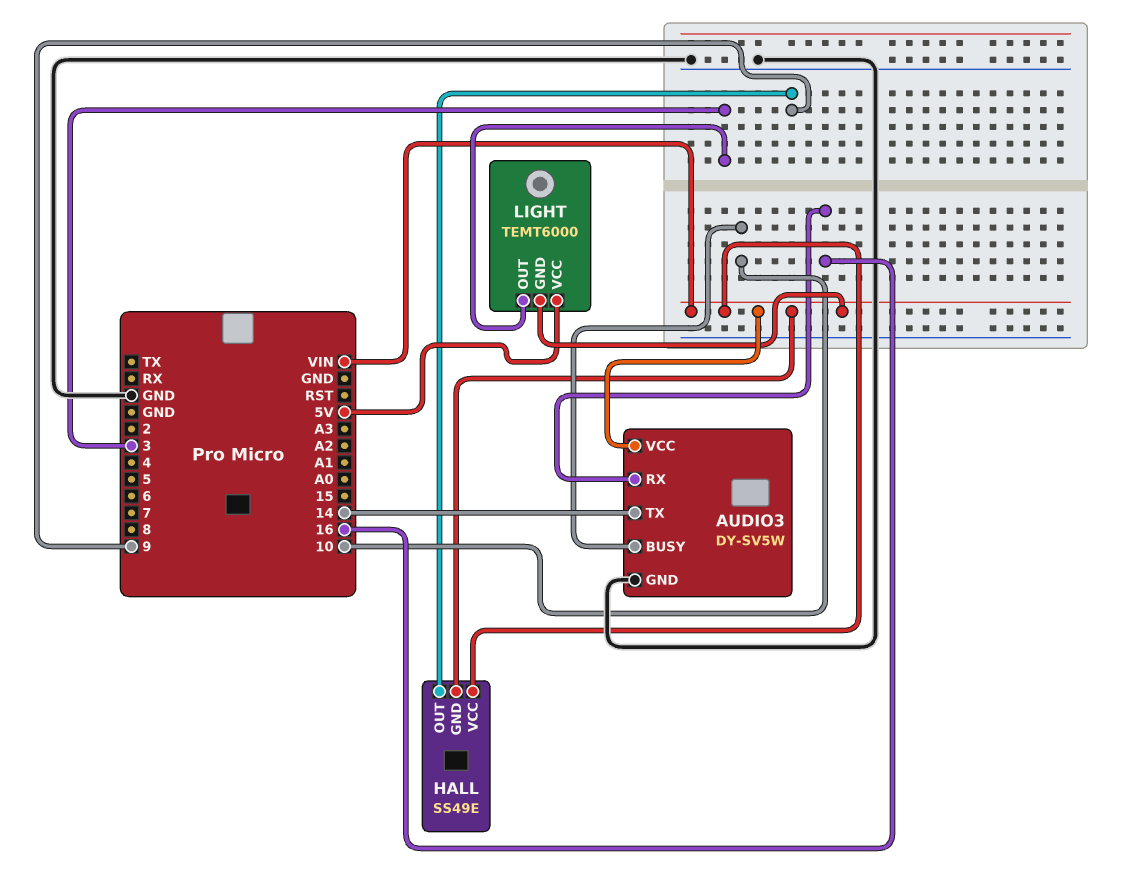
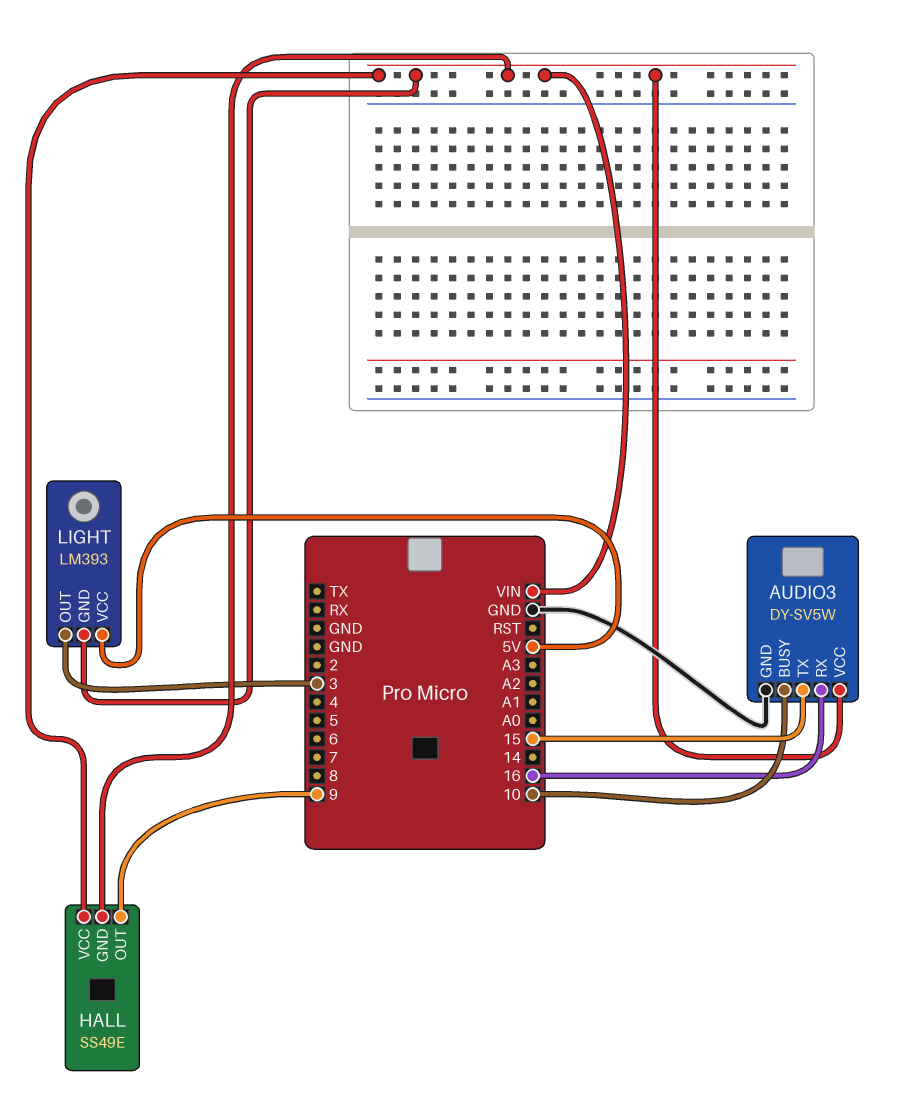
AUDIO3 pin TX: 14 -> 15
LIGHT: TEMT6000 -> LM393

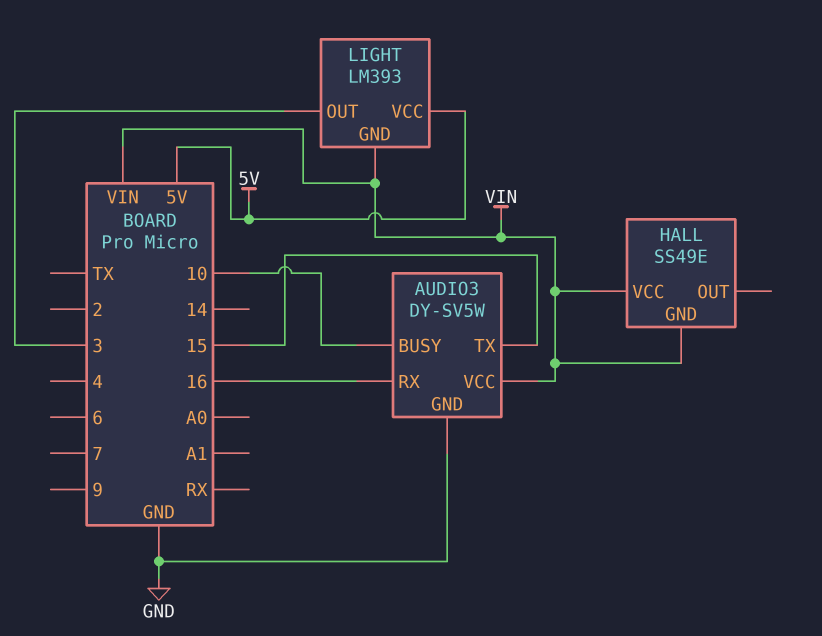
HALL pin OUT: 9 -> none

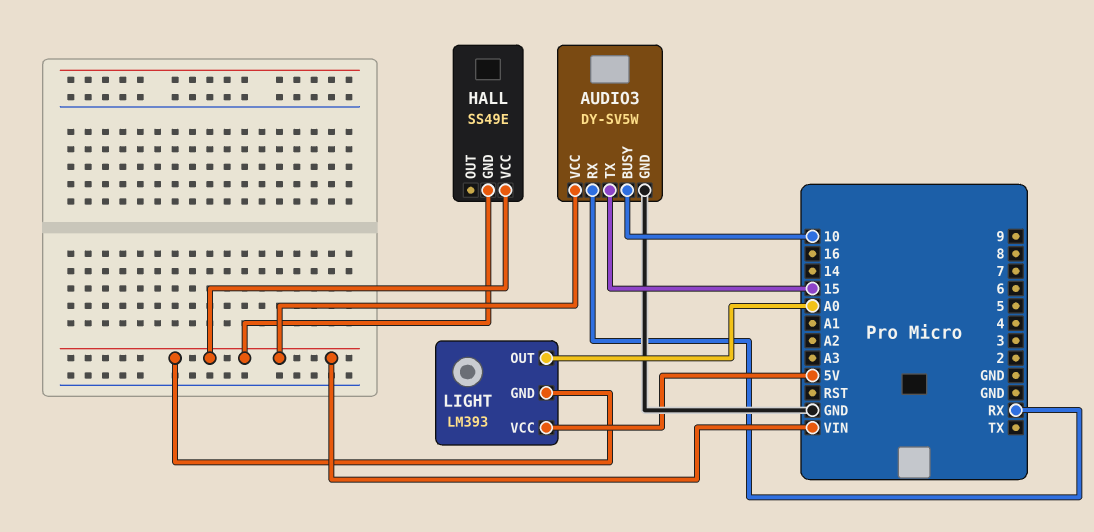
AUDIO3 pin RX: 16 -> RX
LIGHT pin OUT: 3 -> A0

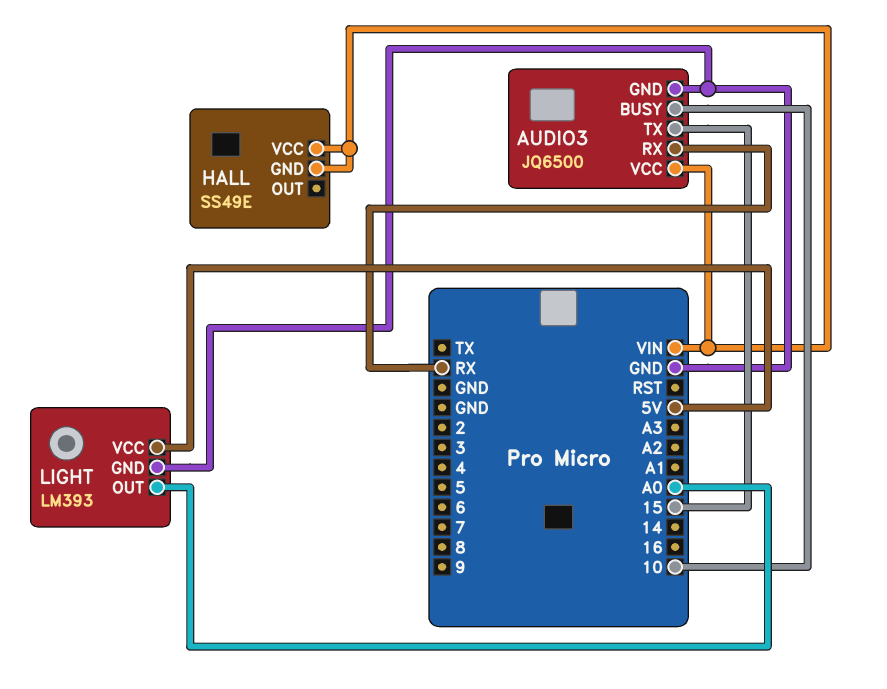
AUDIO3: DY-SV5W -> JQ6500
LIGHT pin GND: VIN -> GND

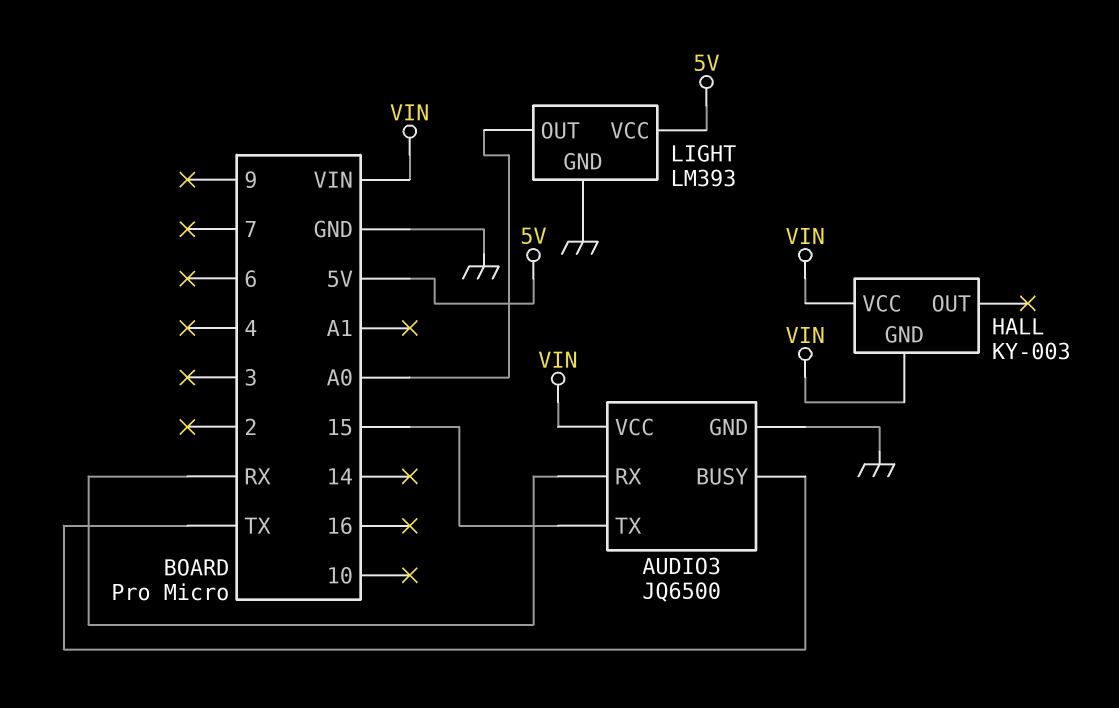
AUDIO3 pin BUSY: 10 -> TX
HALL: SS49E -> KY-003

